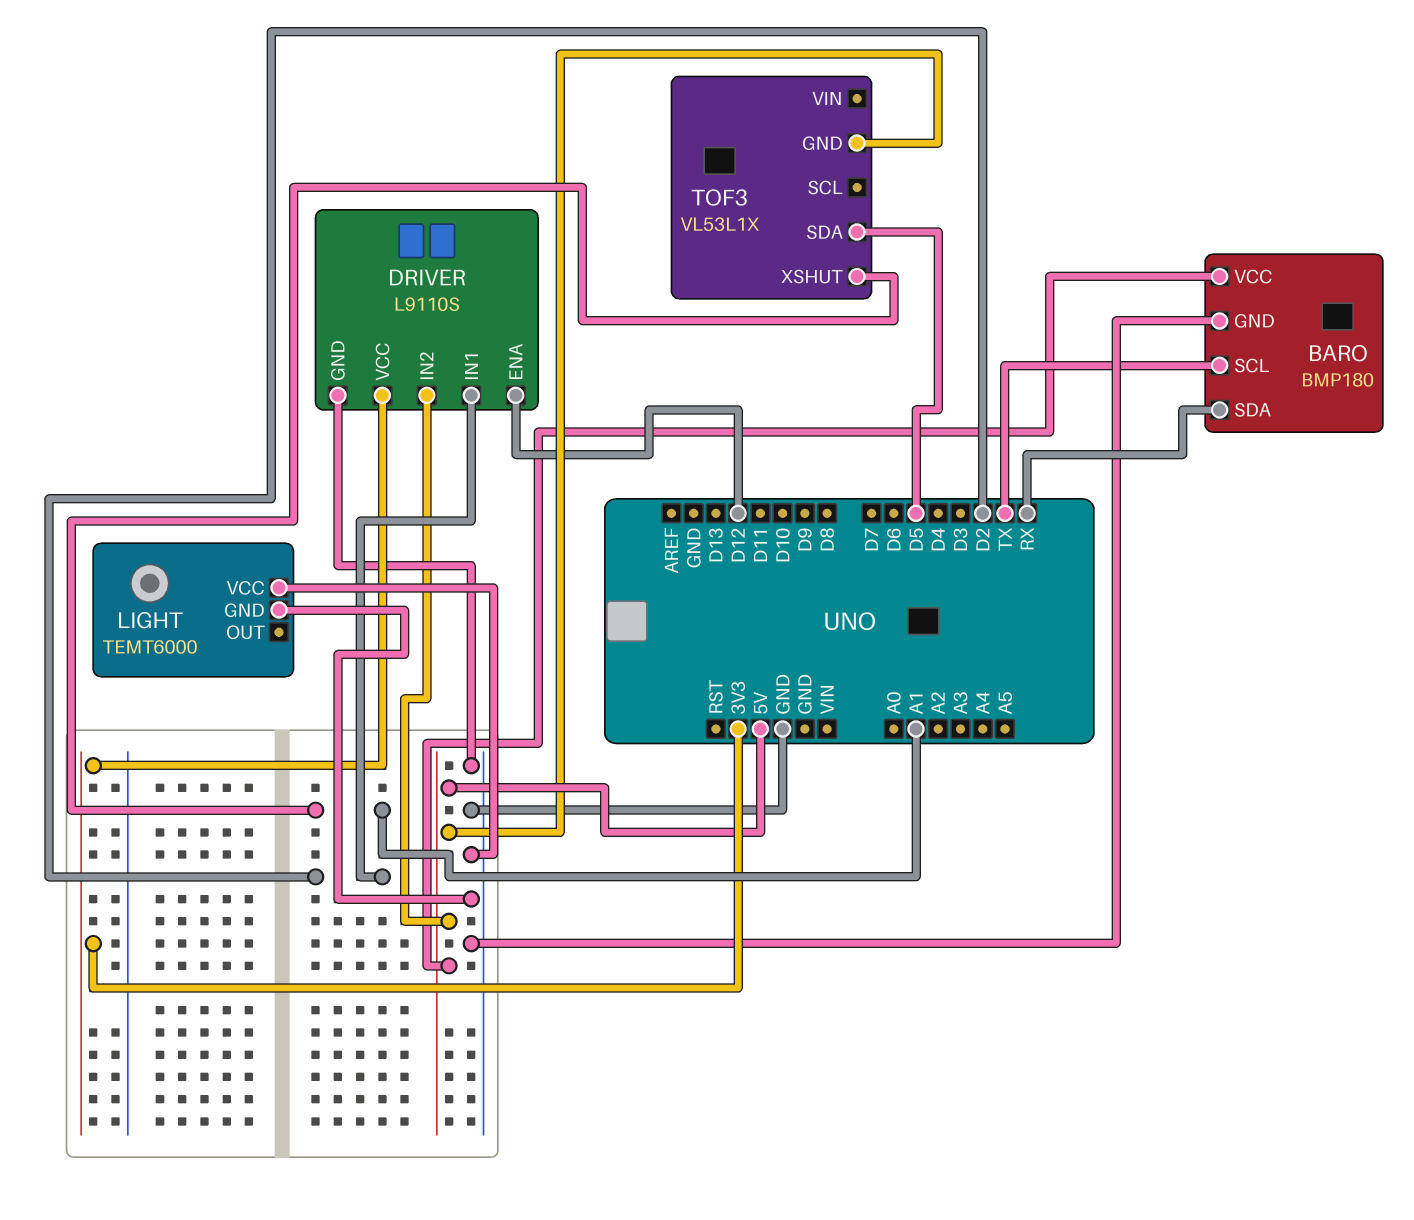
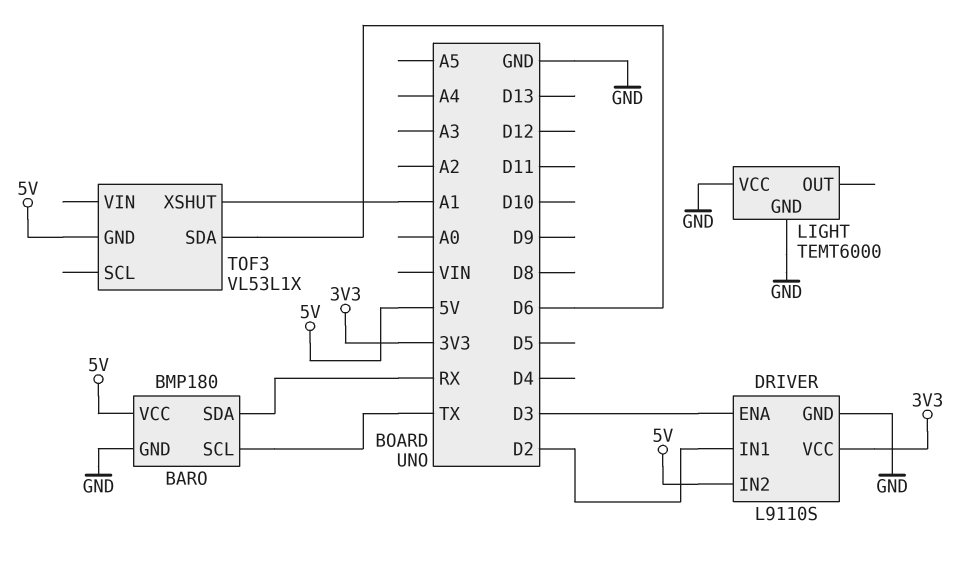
DRIVER pin ENA: D12 -> D3
TOF3 pin SDA: D5 -> D6

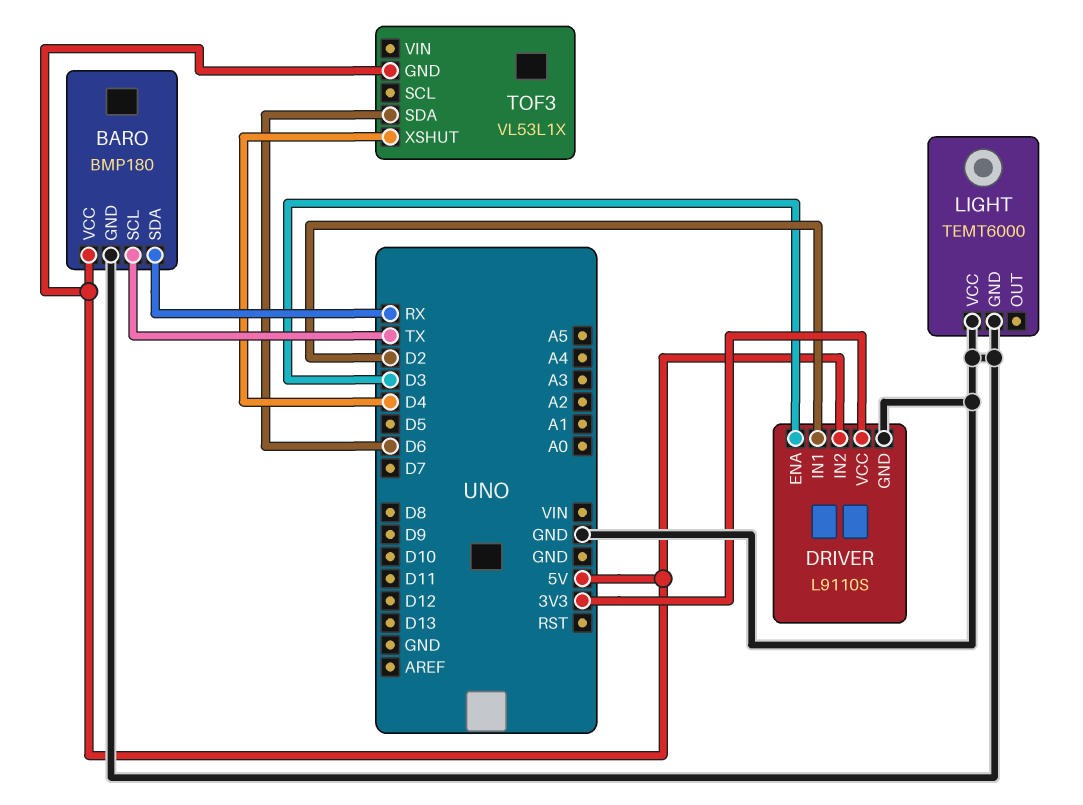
TOF3 pin XSHUT: A1 -> D4

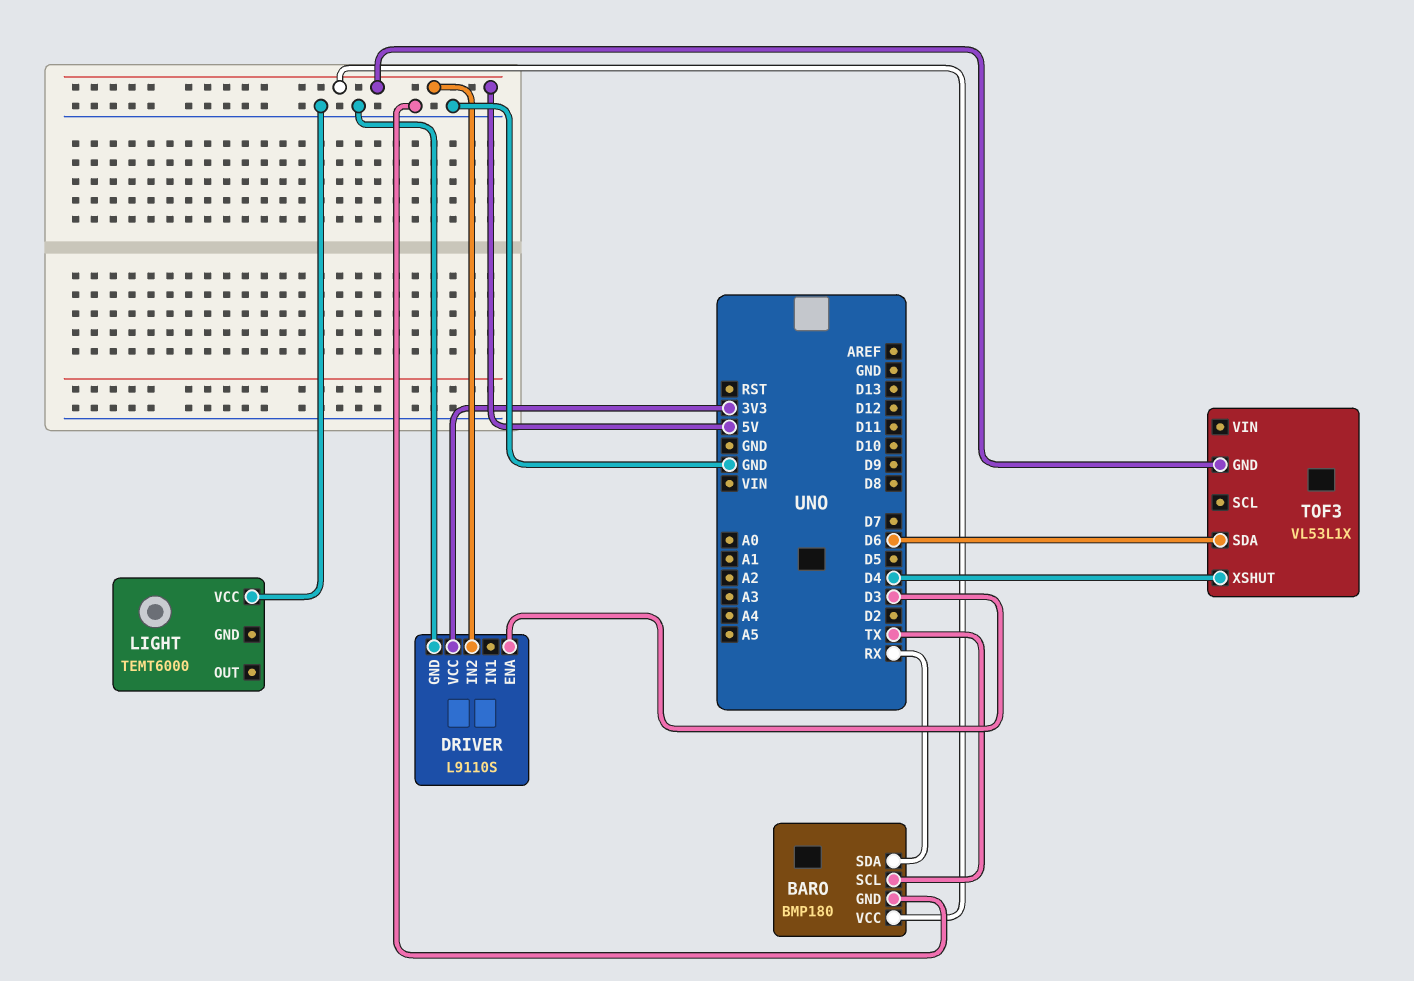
DRIVER pin IN1: D2 -> none
LIGHT pin GND: GND -> none

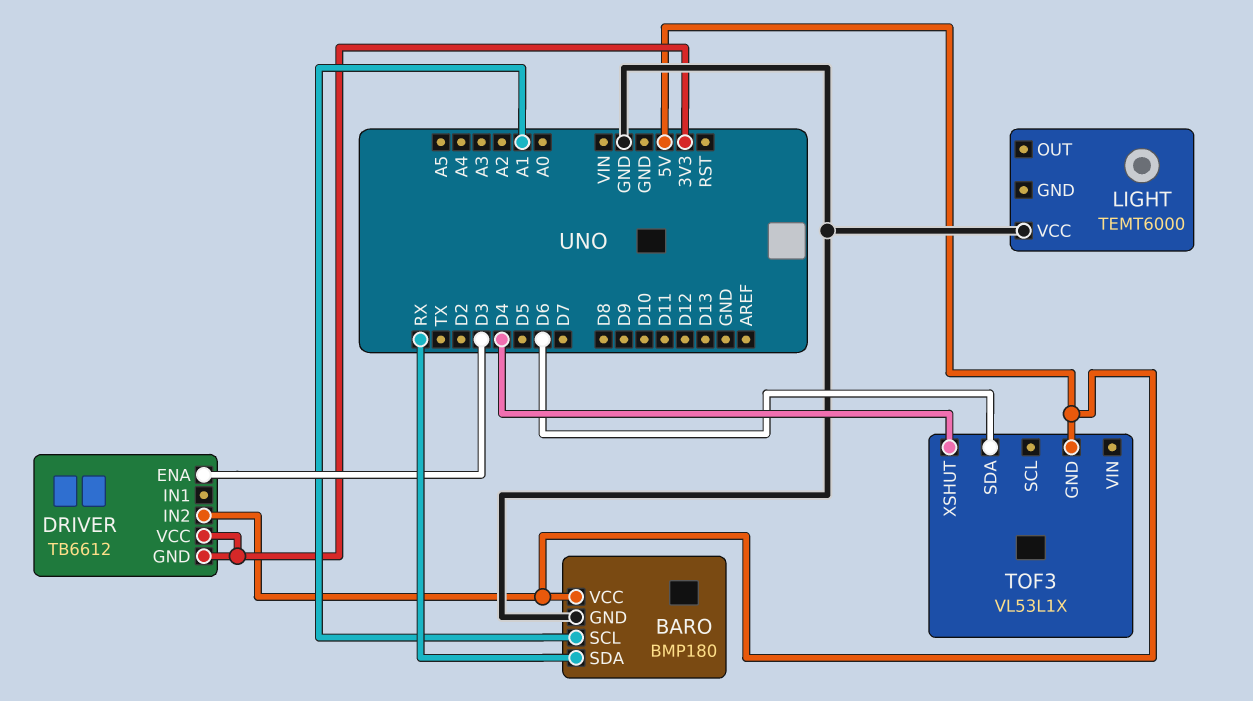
BARO pin SCL: TX -> A1
DRIVER: L9110S -> TB6612
DRIVER pin GND: GND -> 3V3

